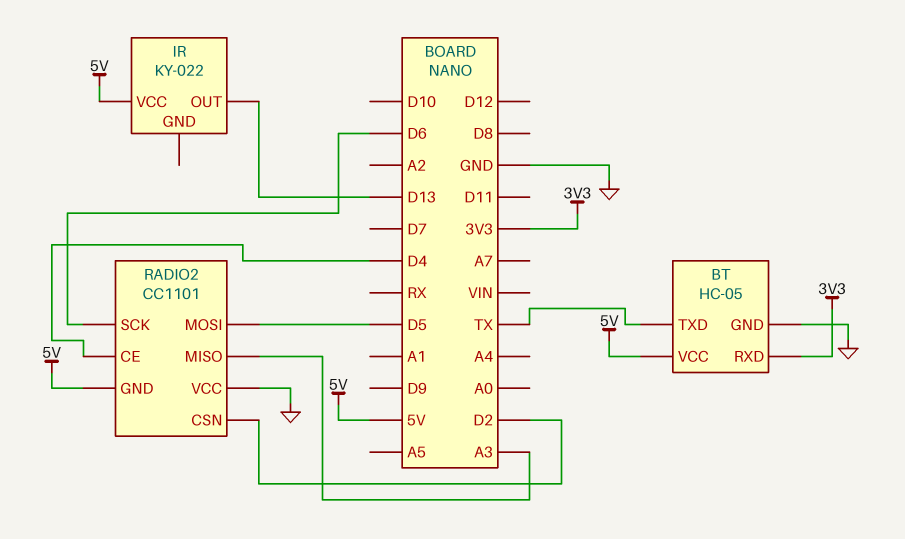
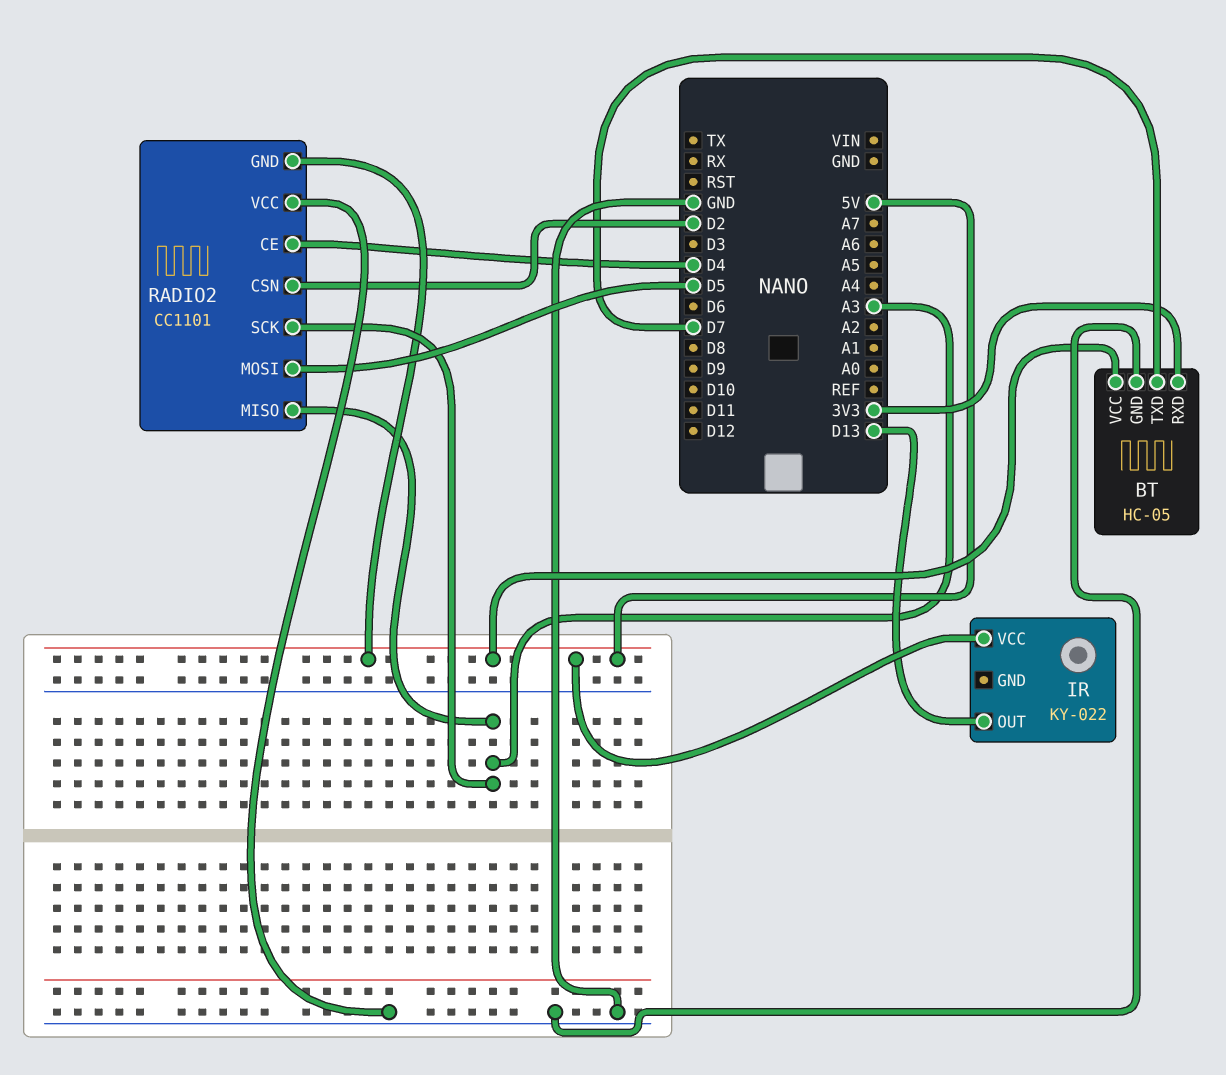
BT pin TXD: TX -> D7
RADIO2 pin SCK: D6 -> A3

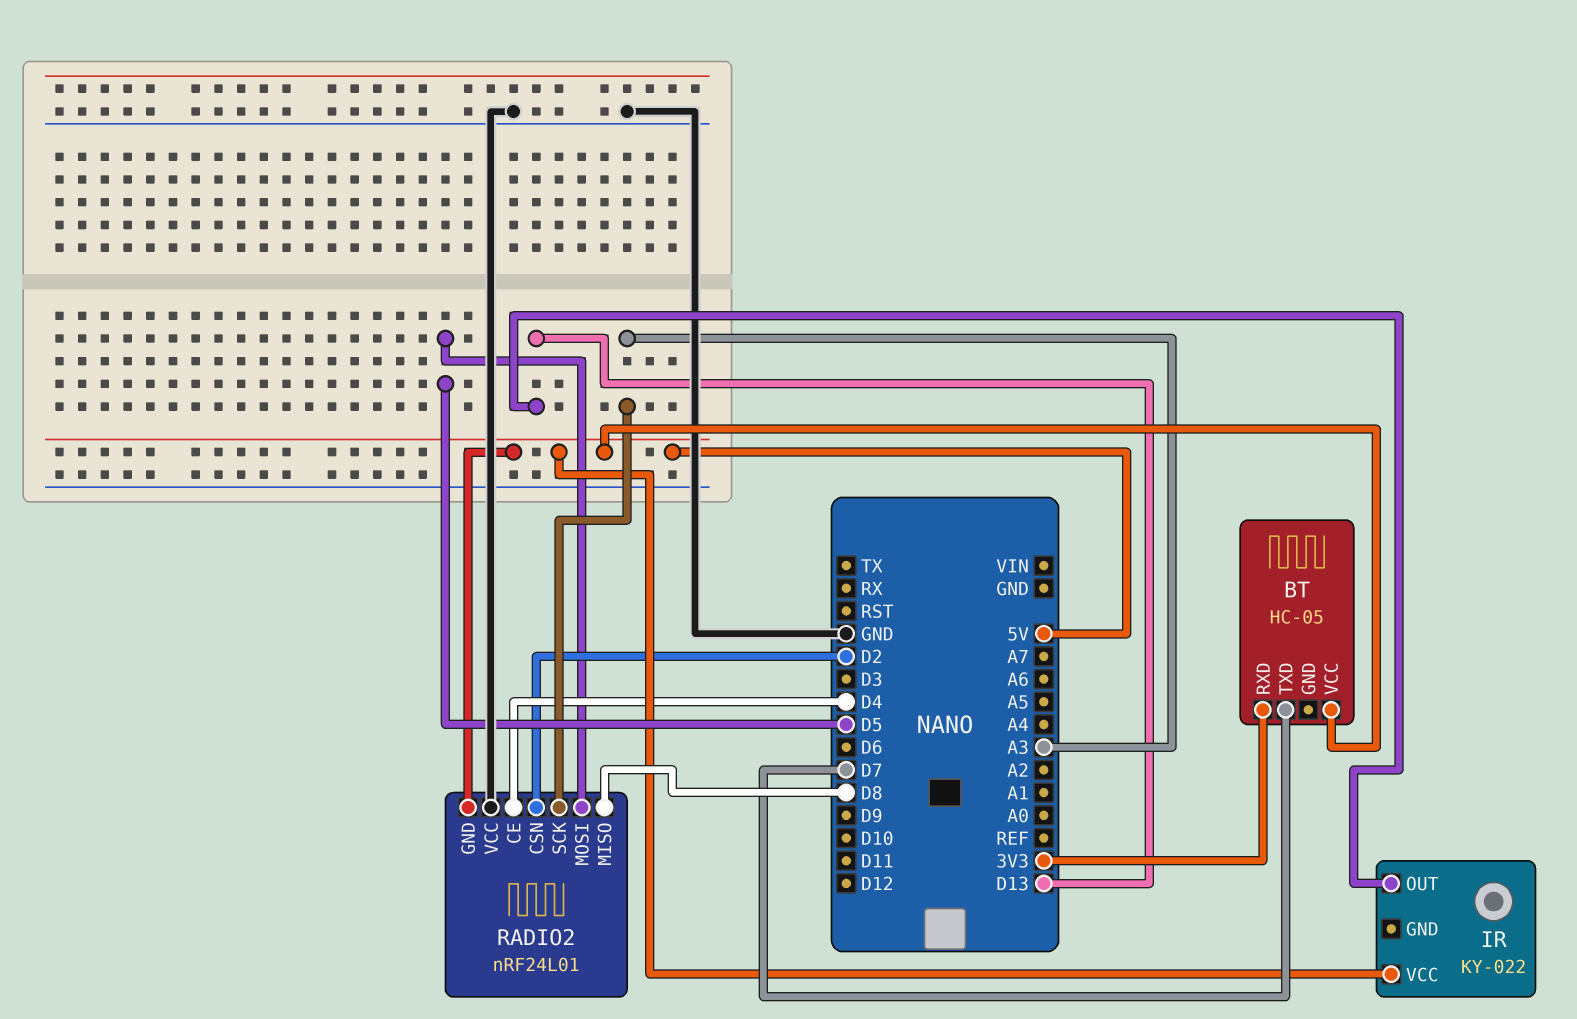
BT pin GND: GND -> none
RADIO2: CC1101 -> nRF24L01
RADIO2 pin MISO: A3 -> D8

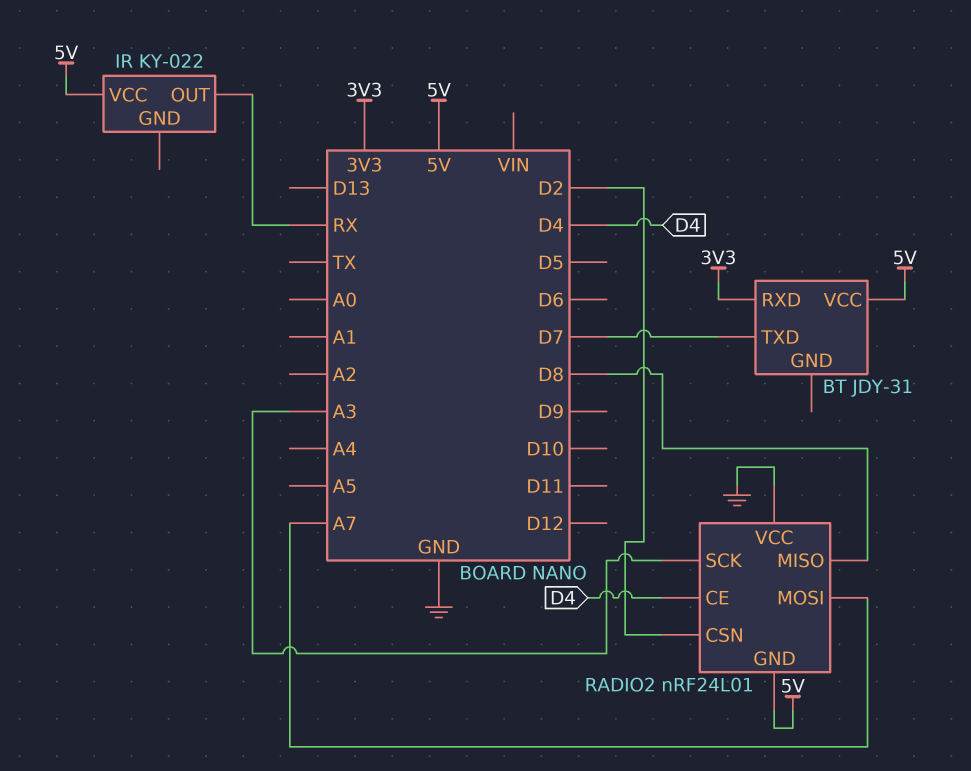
BT: HC-05 -> JDY-31
IR pin OUT: D13 -> RX
RADIO2 pin MOSI: D5 -> A7

